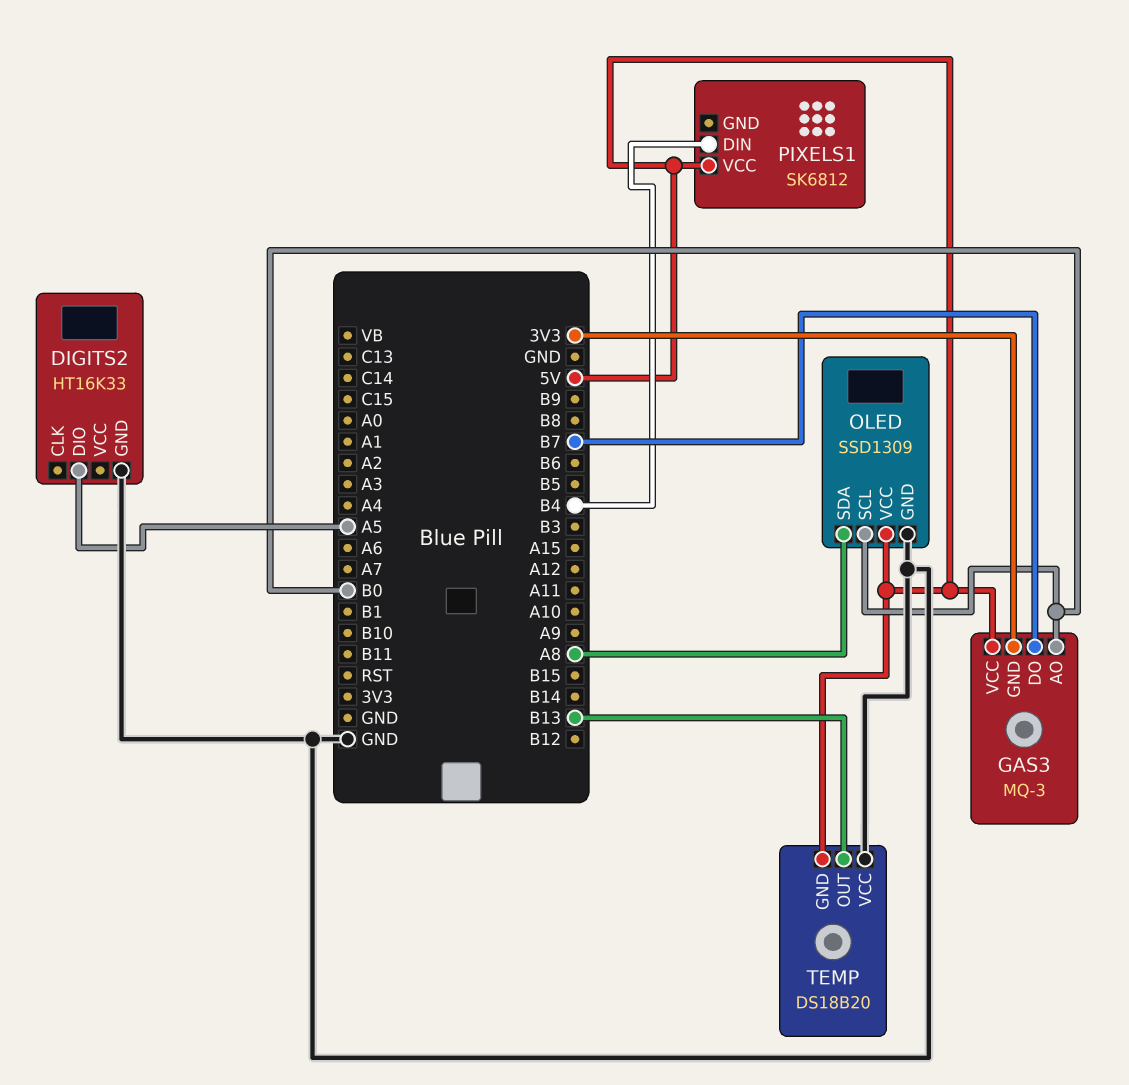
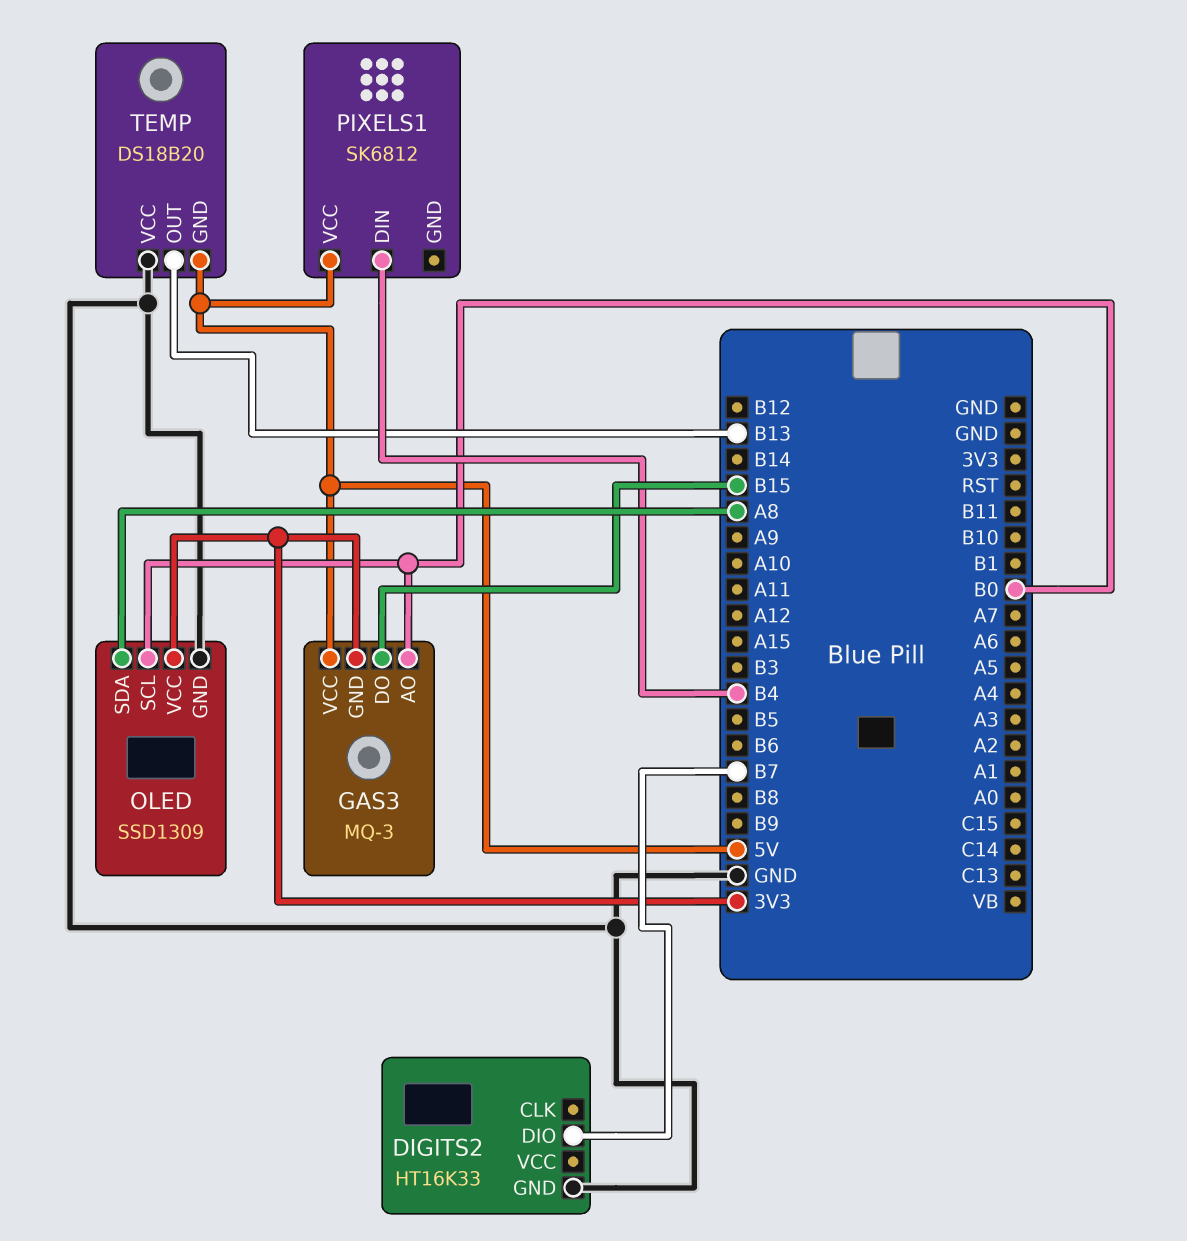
DIGITS2 pin DIO: A5 -> B7
GAS3 pin DO: B7 -> B15
OLED pin VCC: 5V -> 3V3

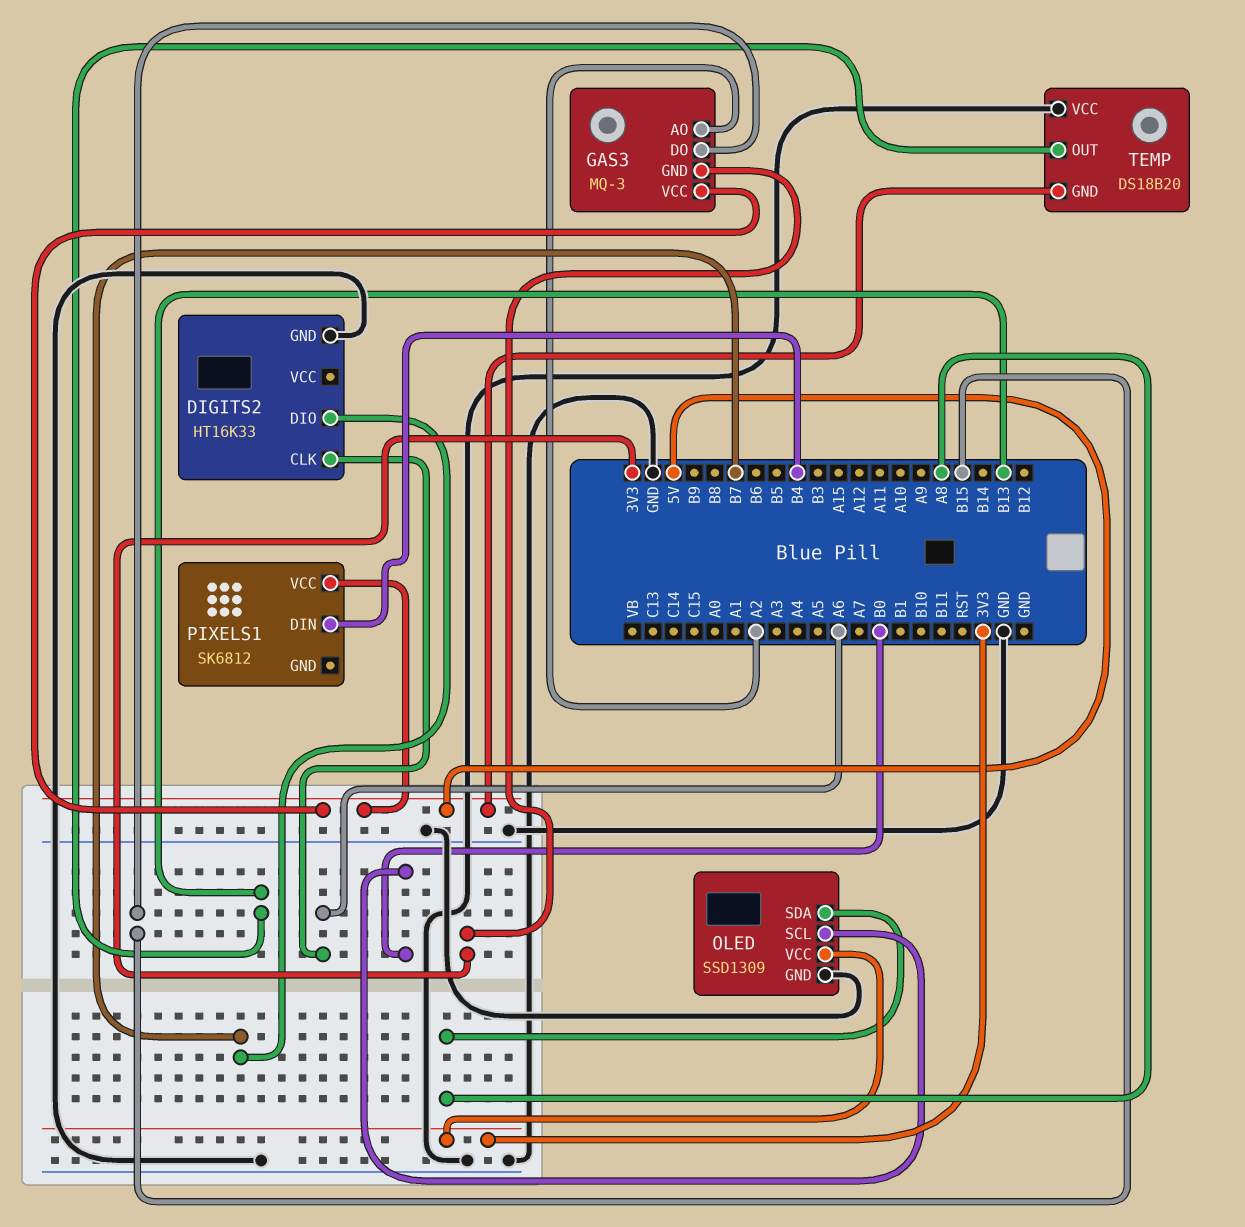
DIGITS2 pin CLK: none -> A6
GAS3 pin AO: B0 -> A2

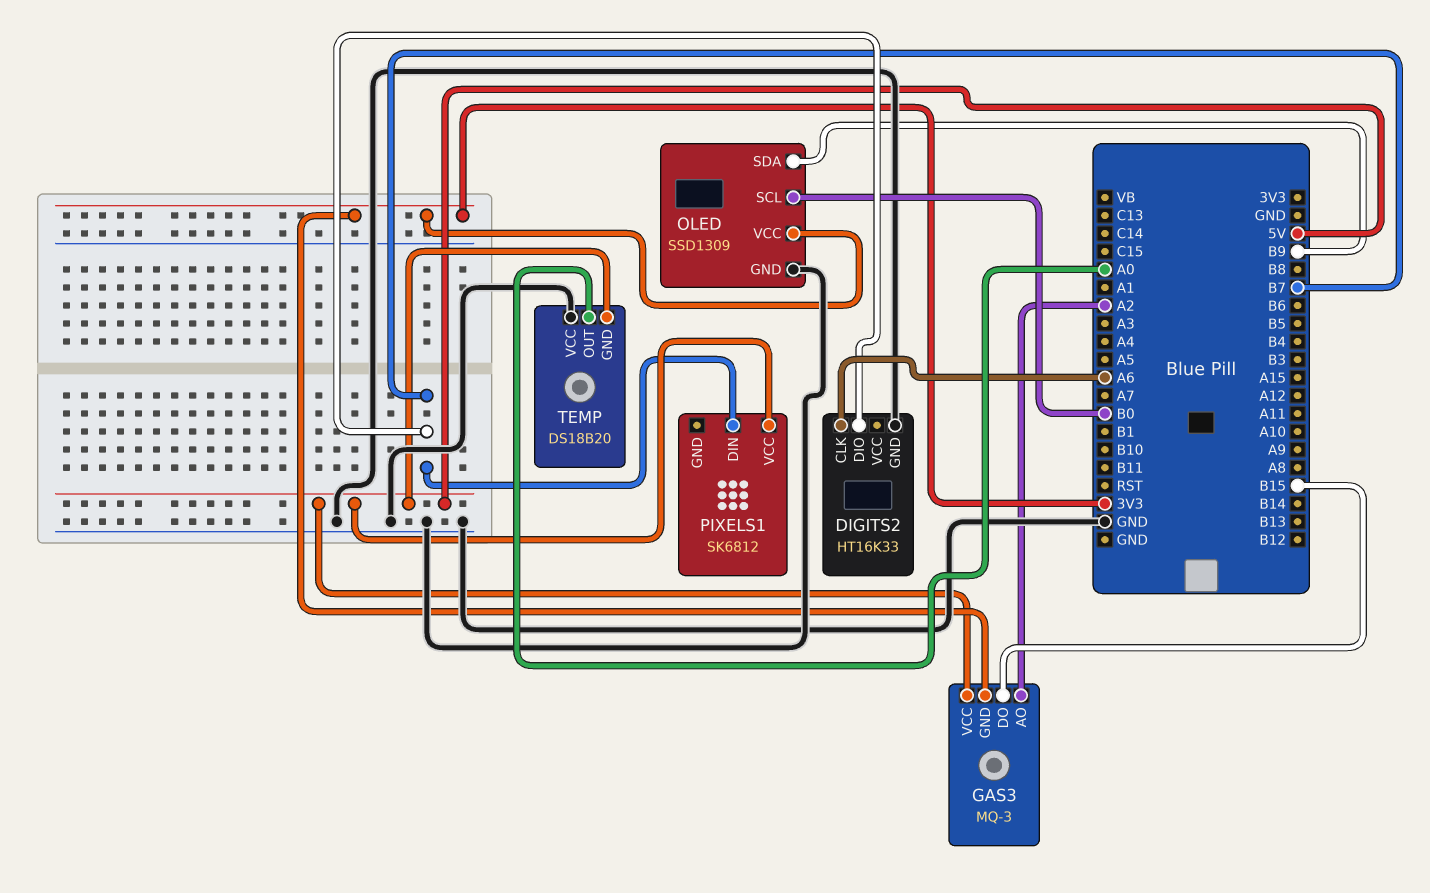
OLED pin SDA: A8 -> B9
PIXELS1 pin DIN: B4 -> B7
TEMP pin OUT: B13 -> A0

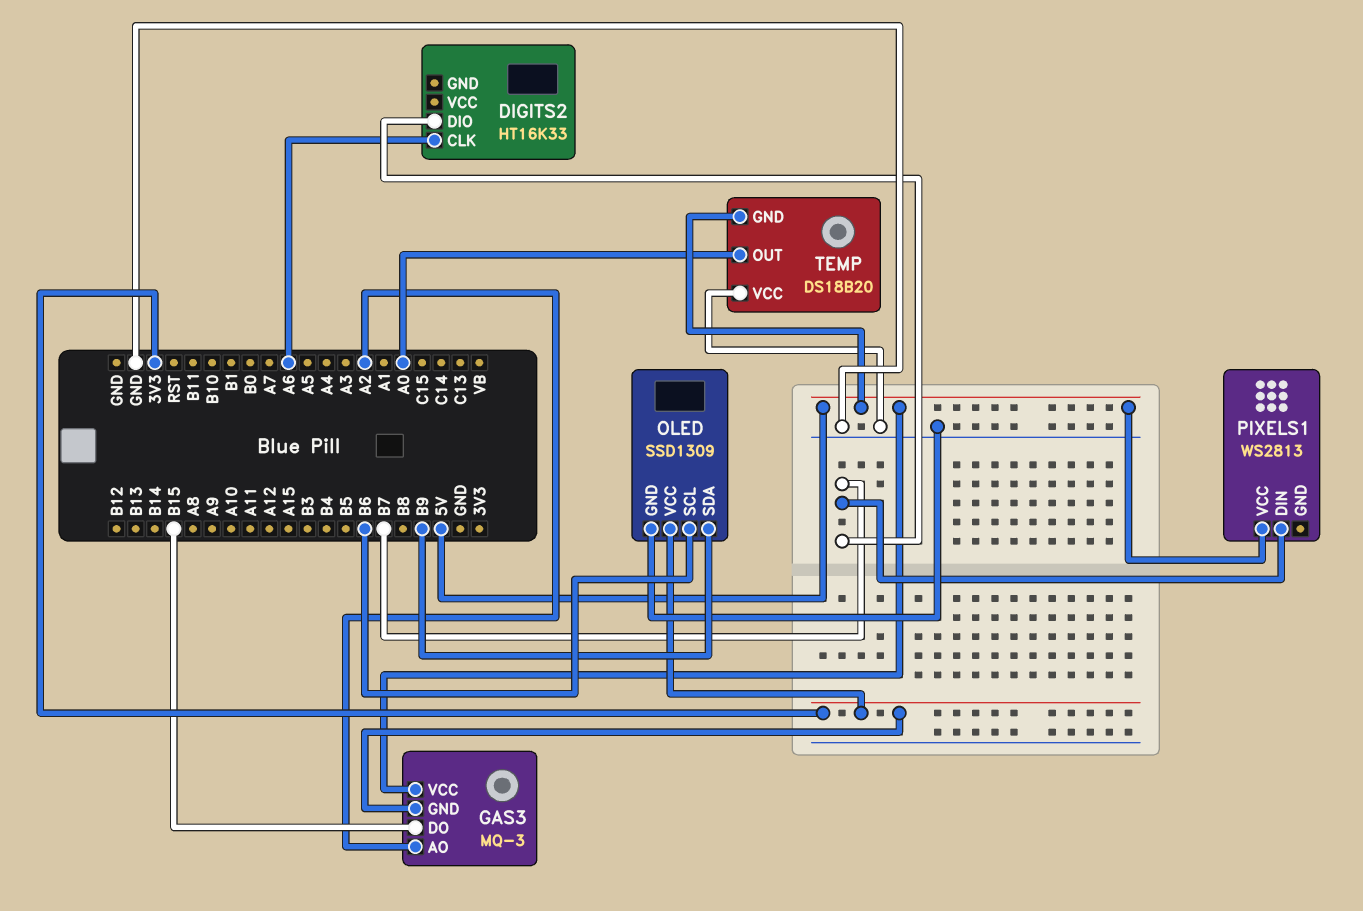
DIGITS2 pin GND: GND -> none
OLED pin SCL: B0 -> B6
PIXELS1: SK6812 -> WS2813

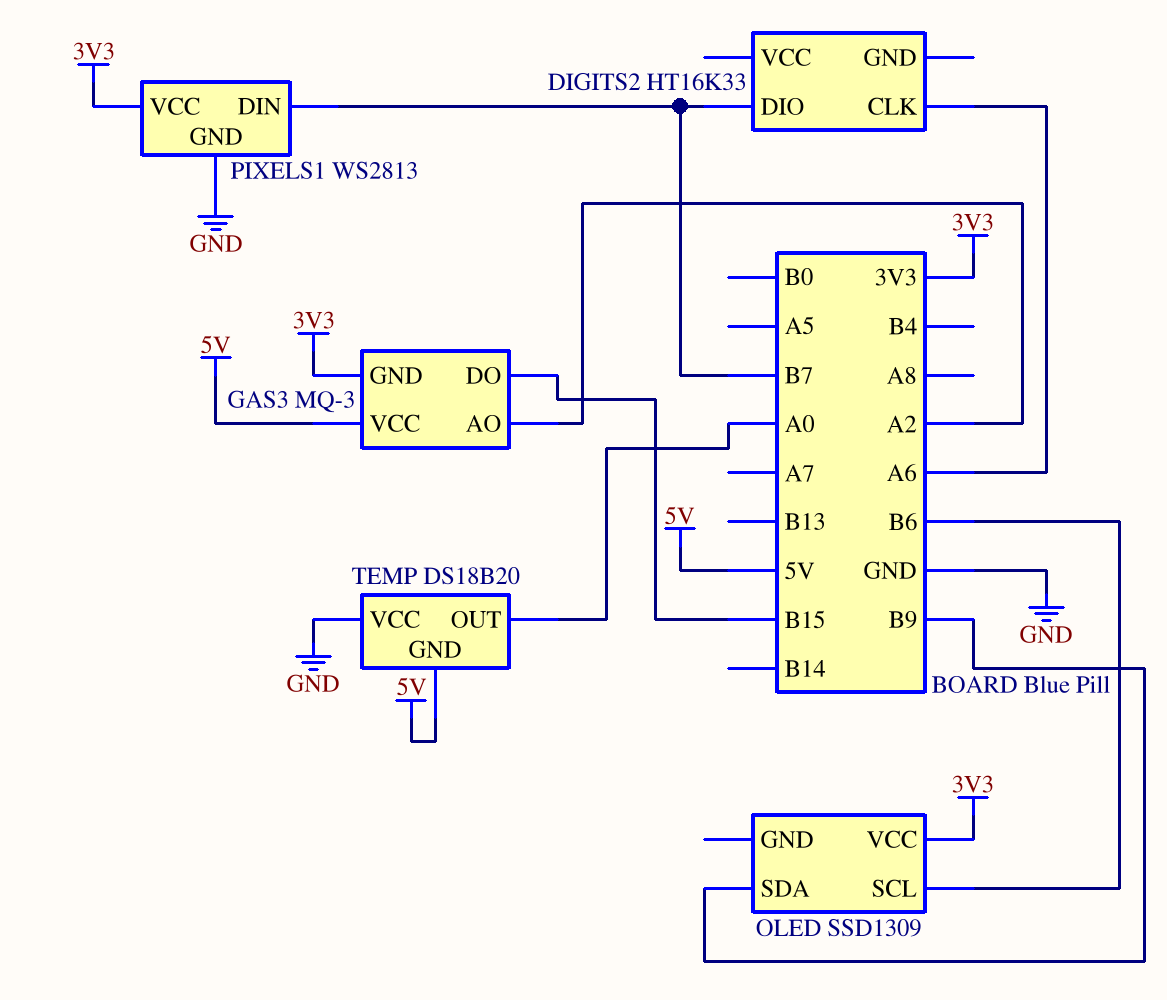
OLED pin GND: GND -> none
PIXELS1 pin GND: none -> GND
PIXELS1 pin VCC: 5V -> 3V3

